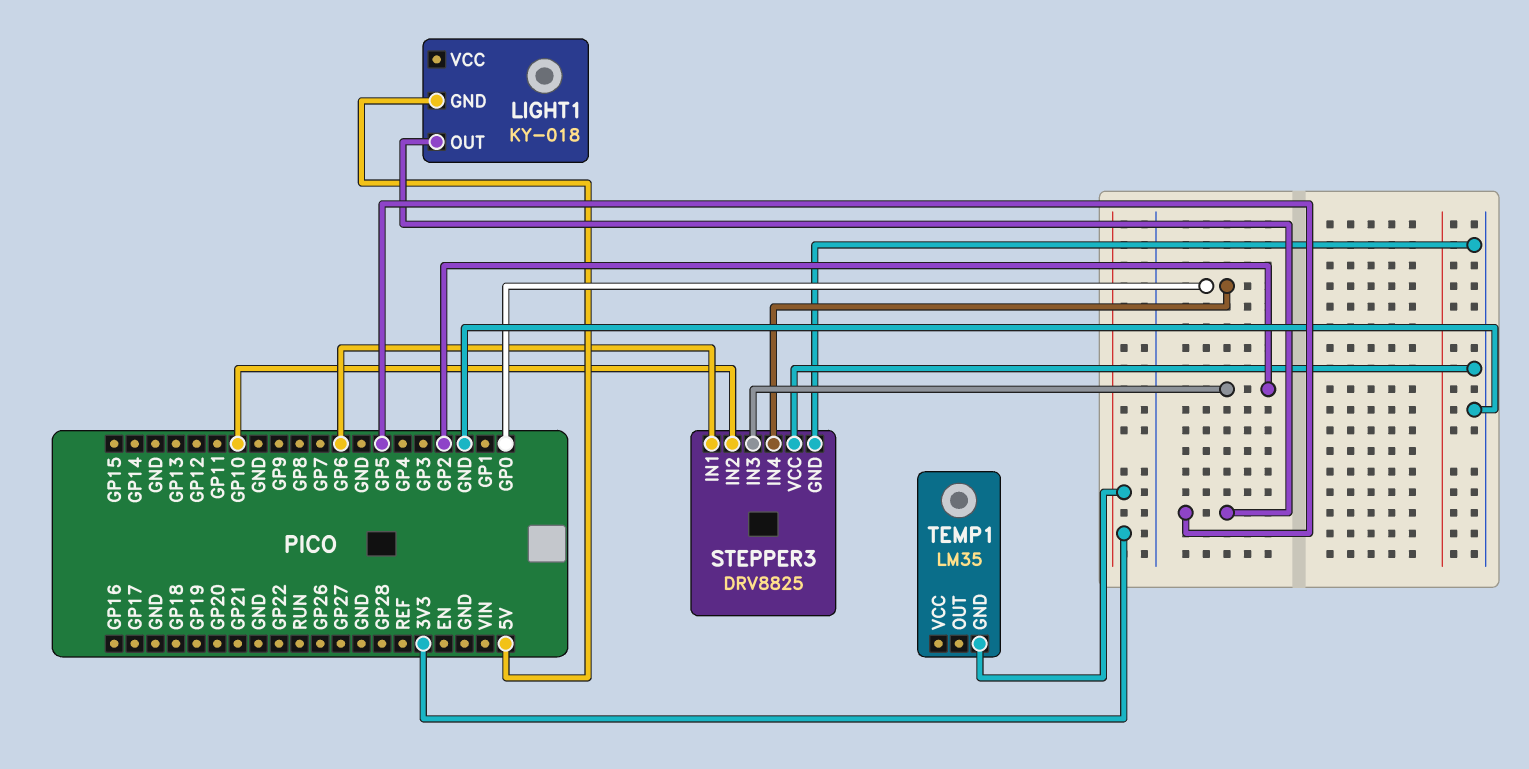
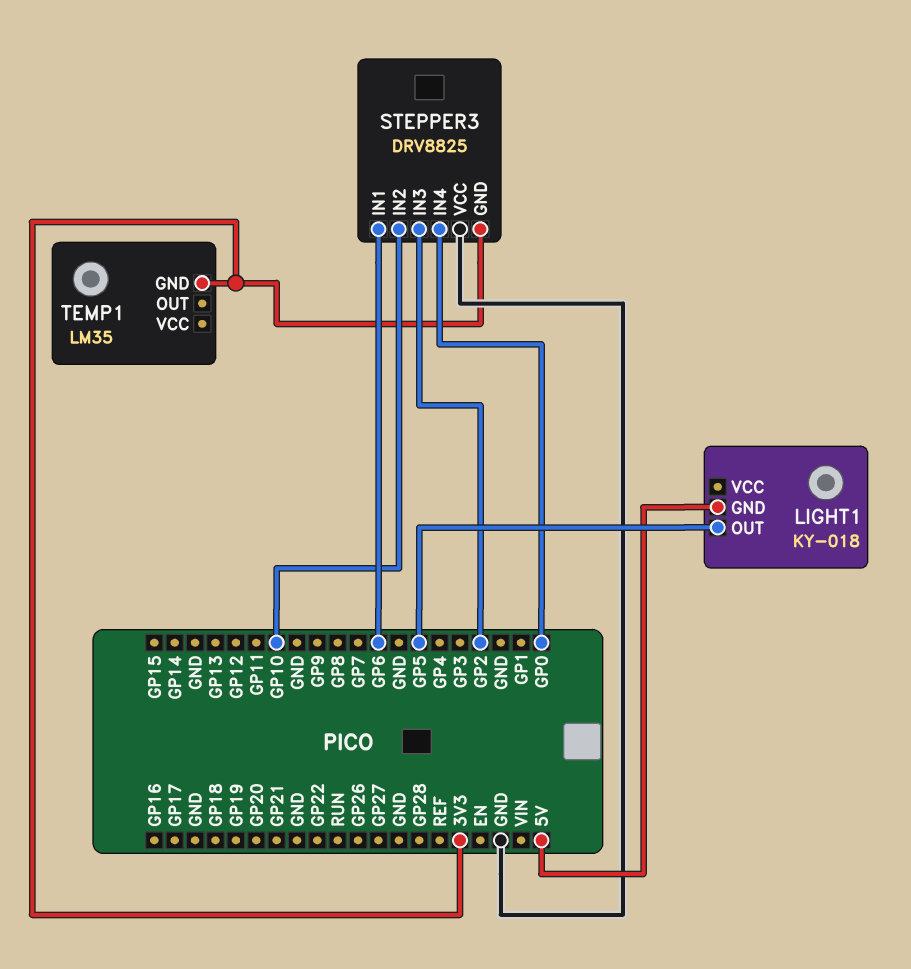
STEPPER3 pin GND: GND -> 3V3

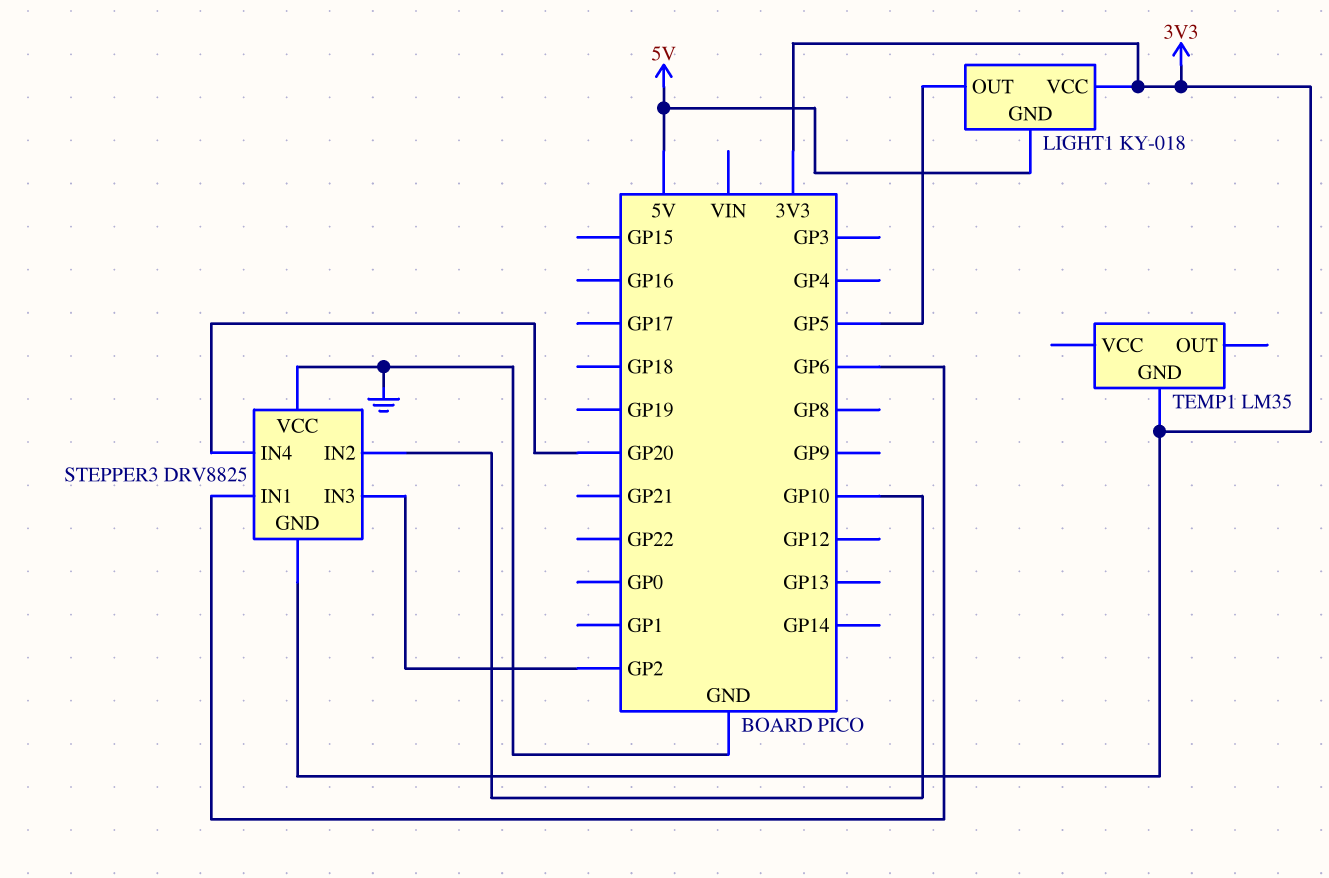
LIGHT1 pin VCC: none -> 3V3
STEPPER3 pin IN4: GP0 -> GP20

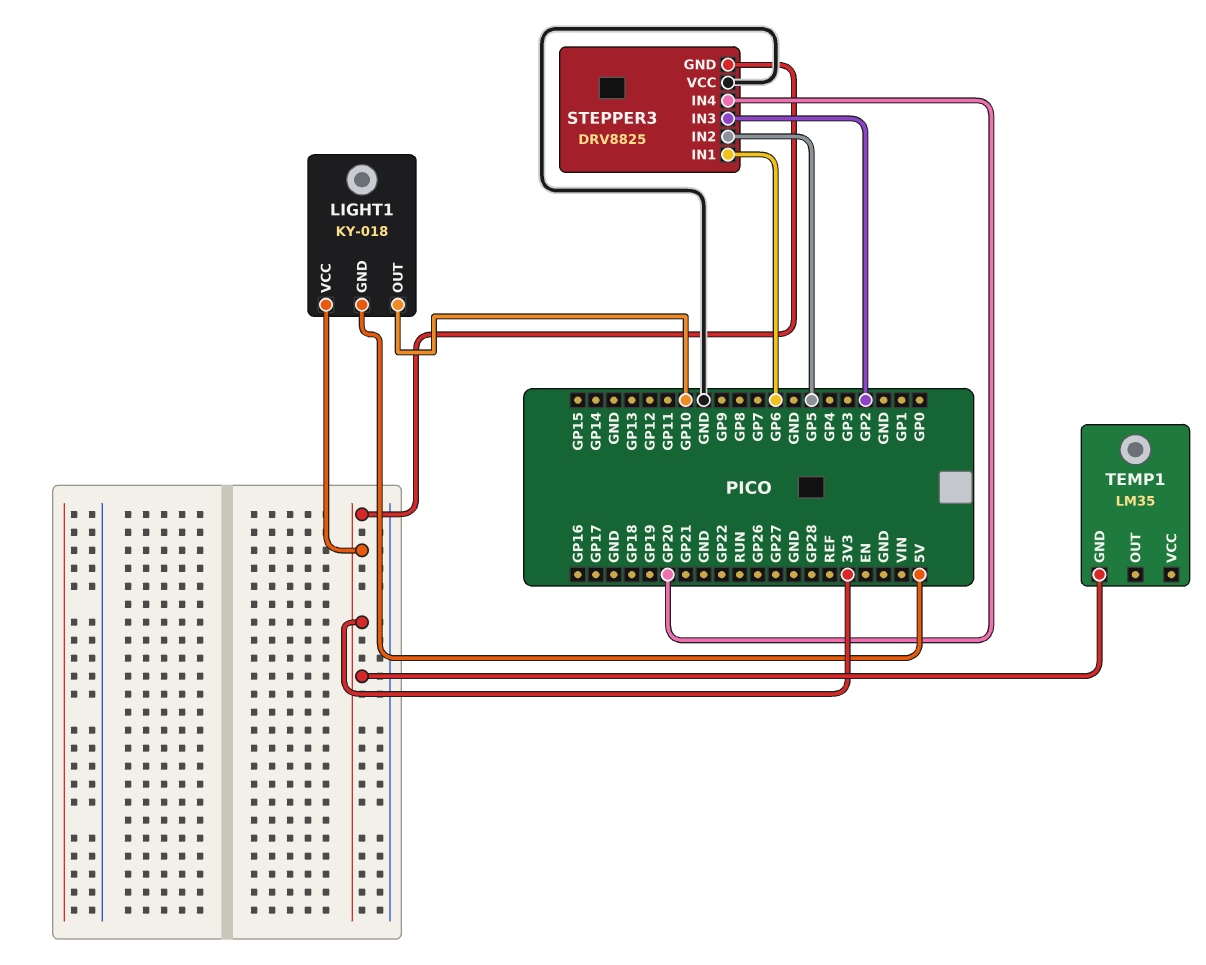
LIGHT1 pin OUT: GP5 -> GP10
STEPPER3 pin IN2: GP10 -> GP5

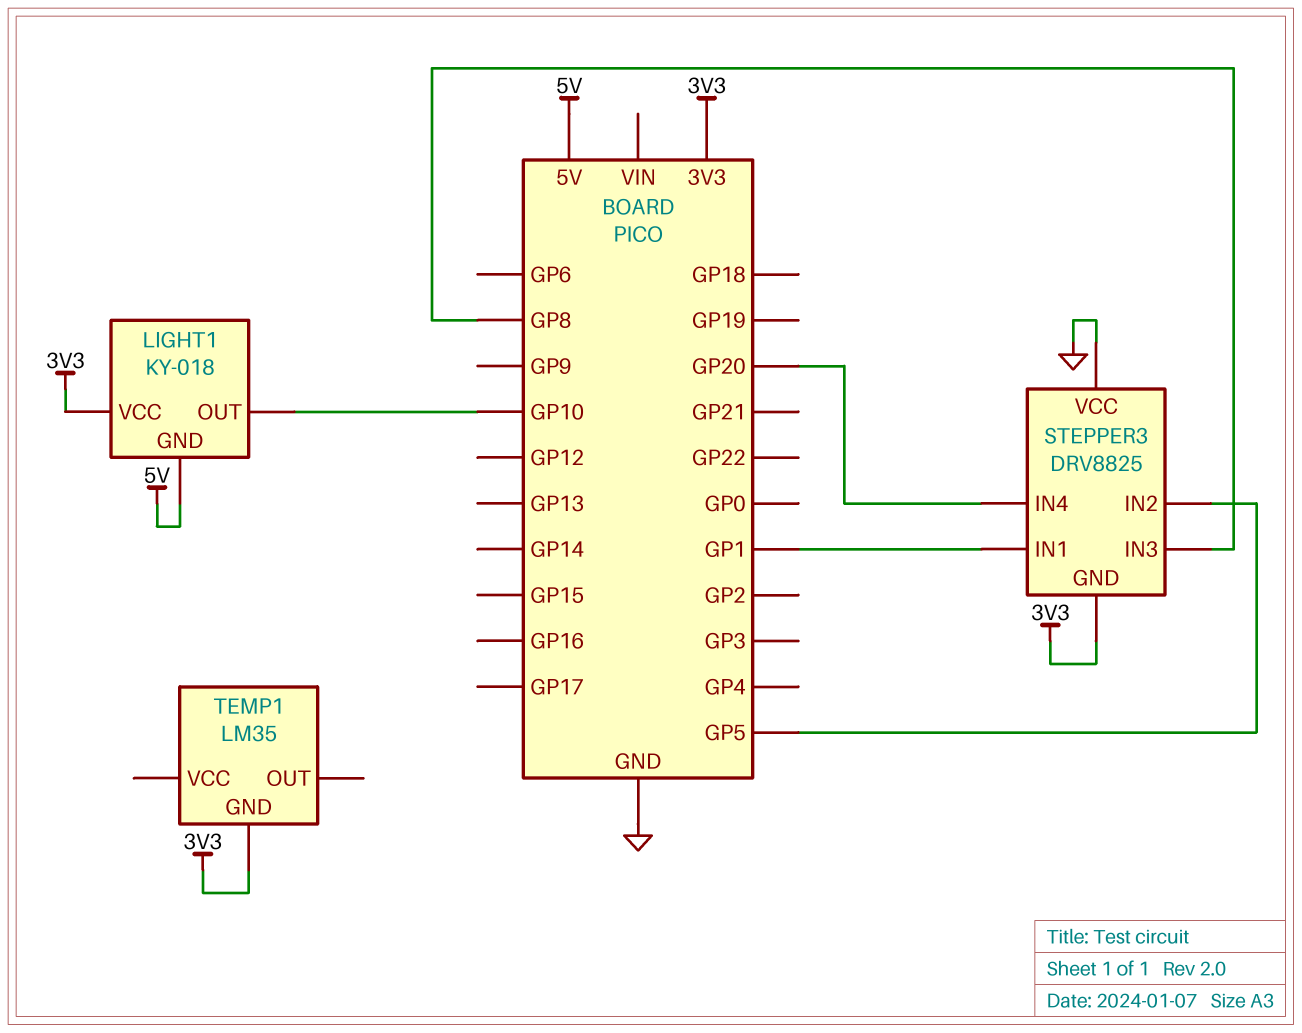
STEPPER3 pin IN1: GP6 -> GP1
STEPPER3 pin IN3: GP2 -> GP8

